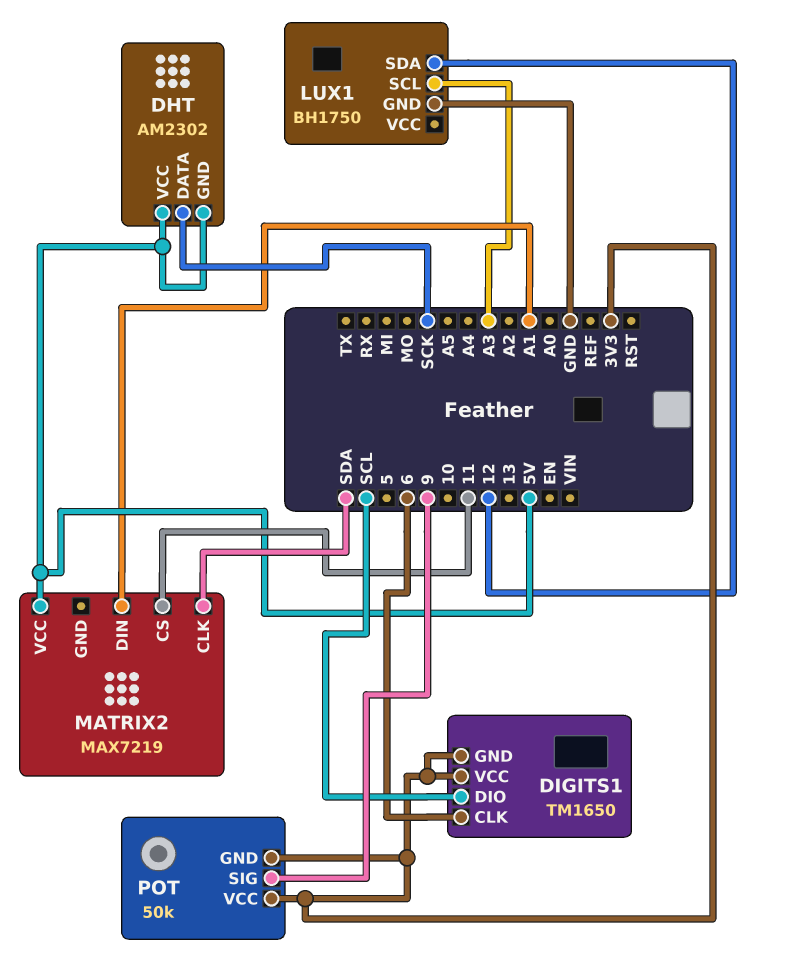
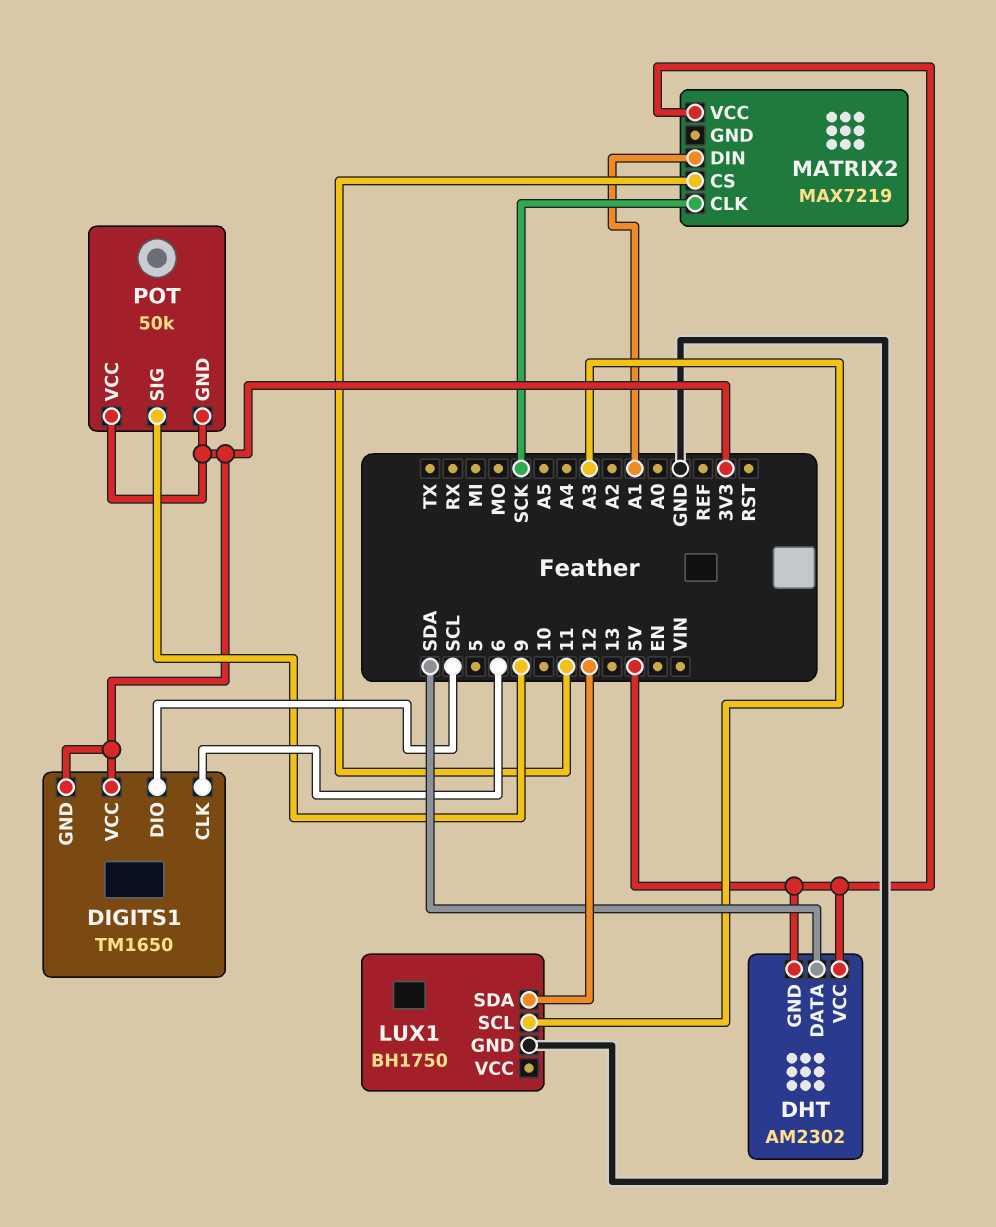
DHT pin DATA: SCK -> SDA
MATRIX2 pin CLK: SDA -> SCK

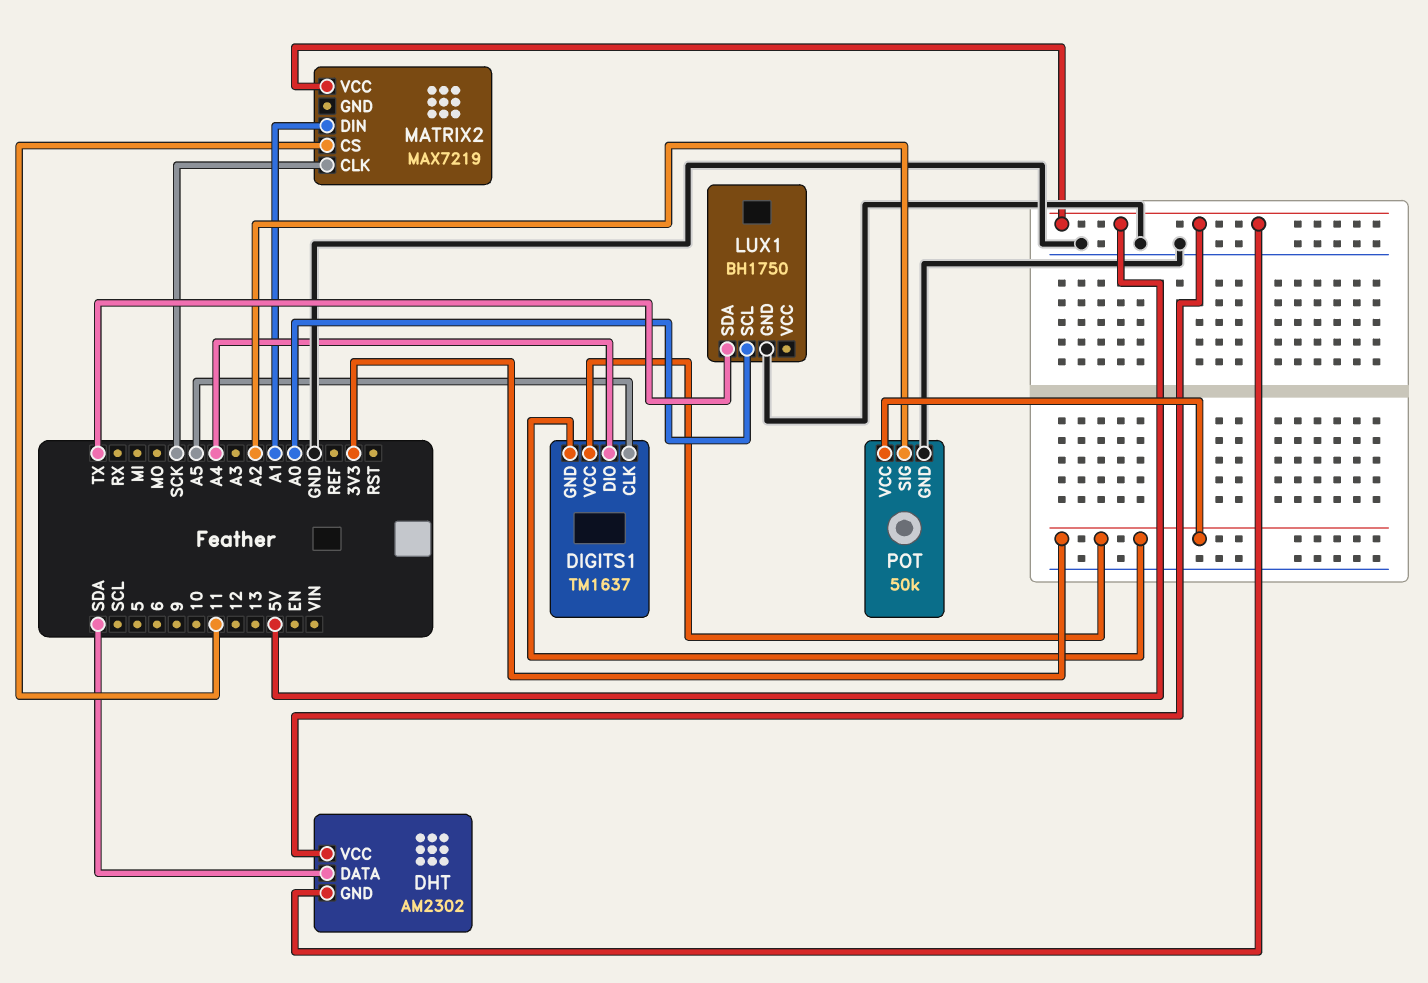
DIGITS1: TM1650 -> TM1637
DIGITS1 pin CLK: 6 -> A5
DIGITS1 pin DIO: SCL -> A4
LUX1 pin SCL: A3 -> A0
LUX1 pin SDA: 12 -> TX
POT pin GND: 3V3 -> GND
POT pin SIG: 9 -> A2

